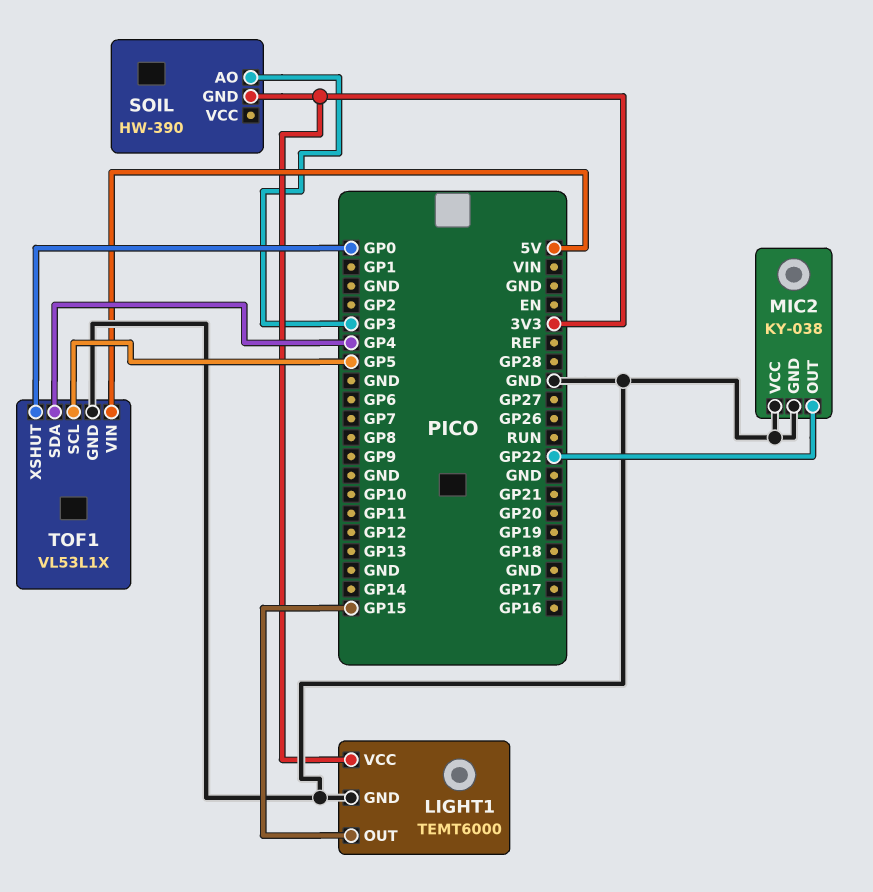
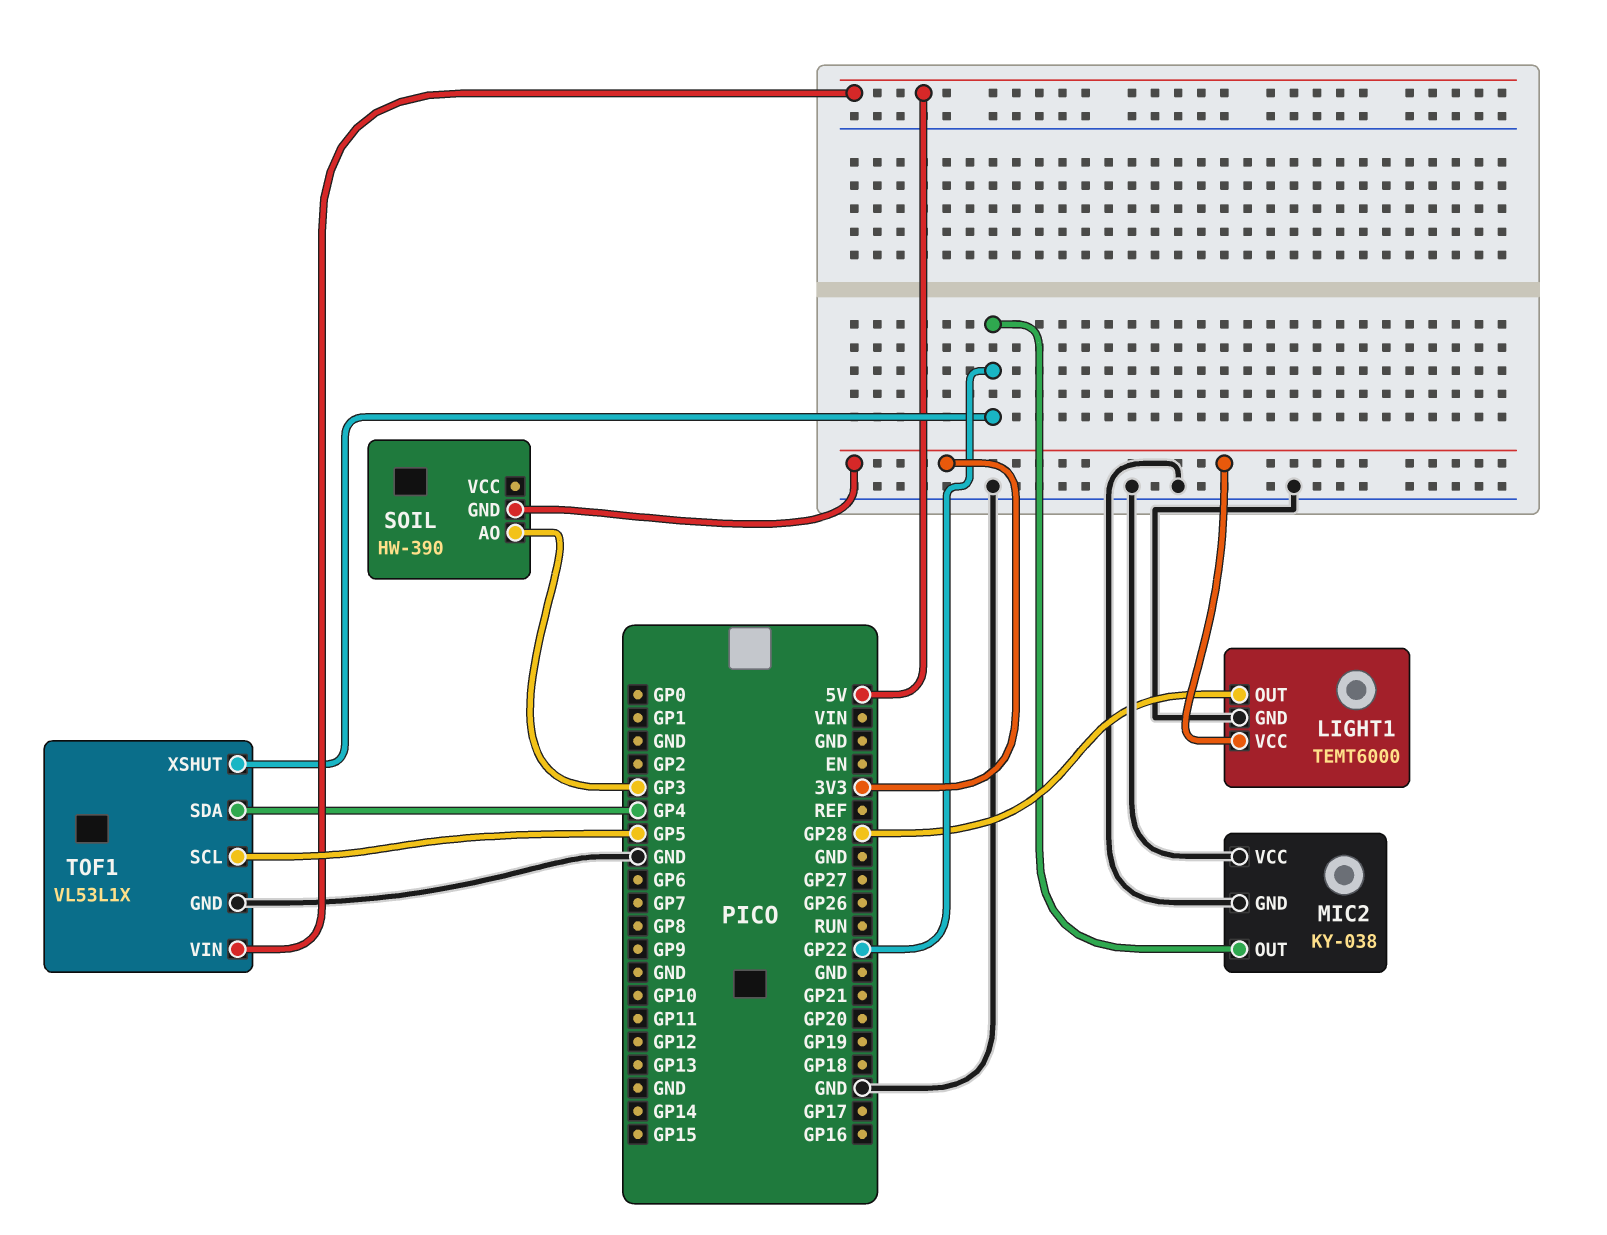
LIGHT1 pin OUT: GP15 -> GP28
TOF1 pin XSHUT: GP0 -> GP22

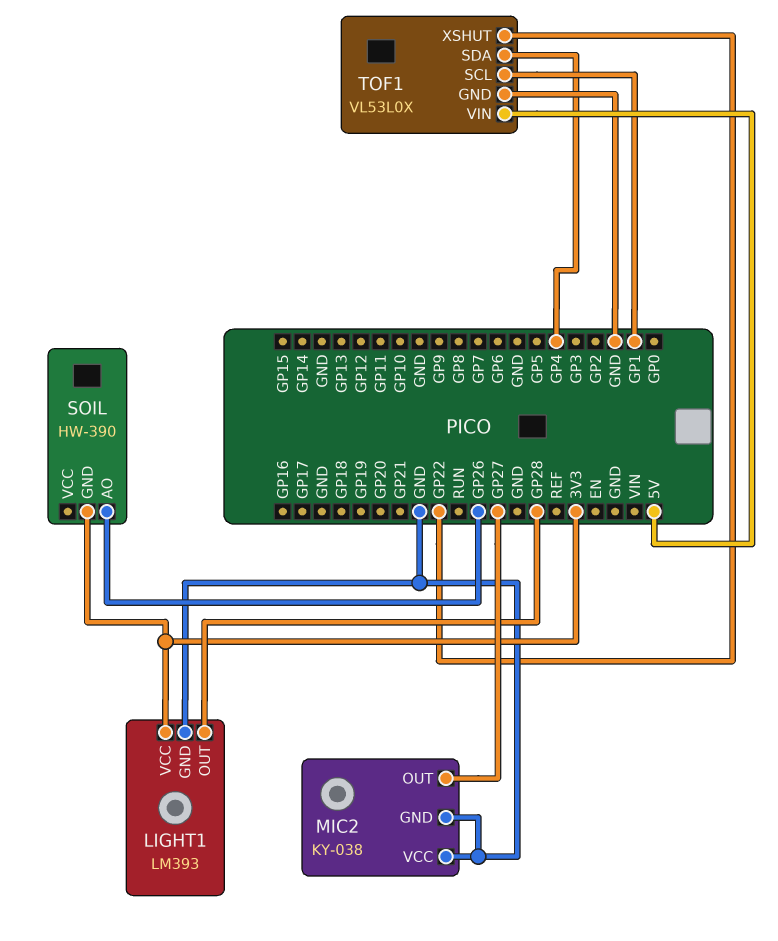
LIGHT1: TEMT6000 -> LM393
MIC2 pin OUT: GP22 -> GP27
SOIL pin AO: GP3 -> GP26
TOF1: VL53L1X -> VL53L0X
TOF1 pin SCL: GP5 -> GP1

